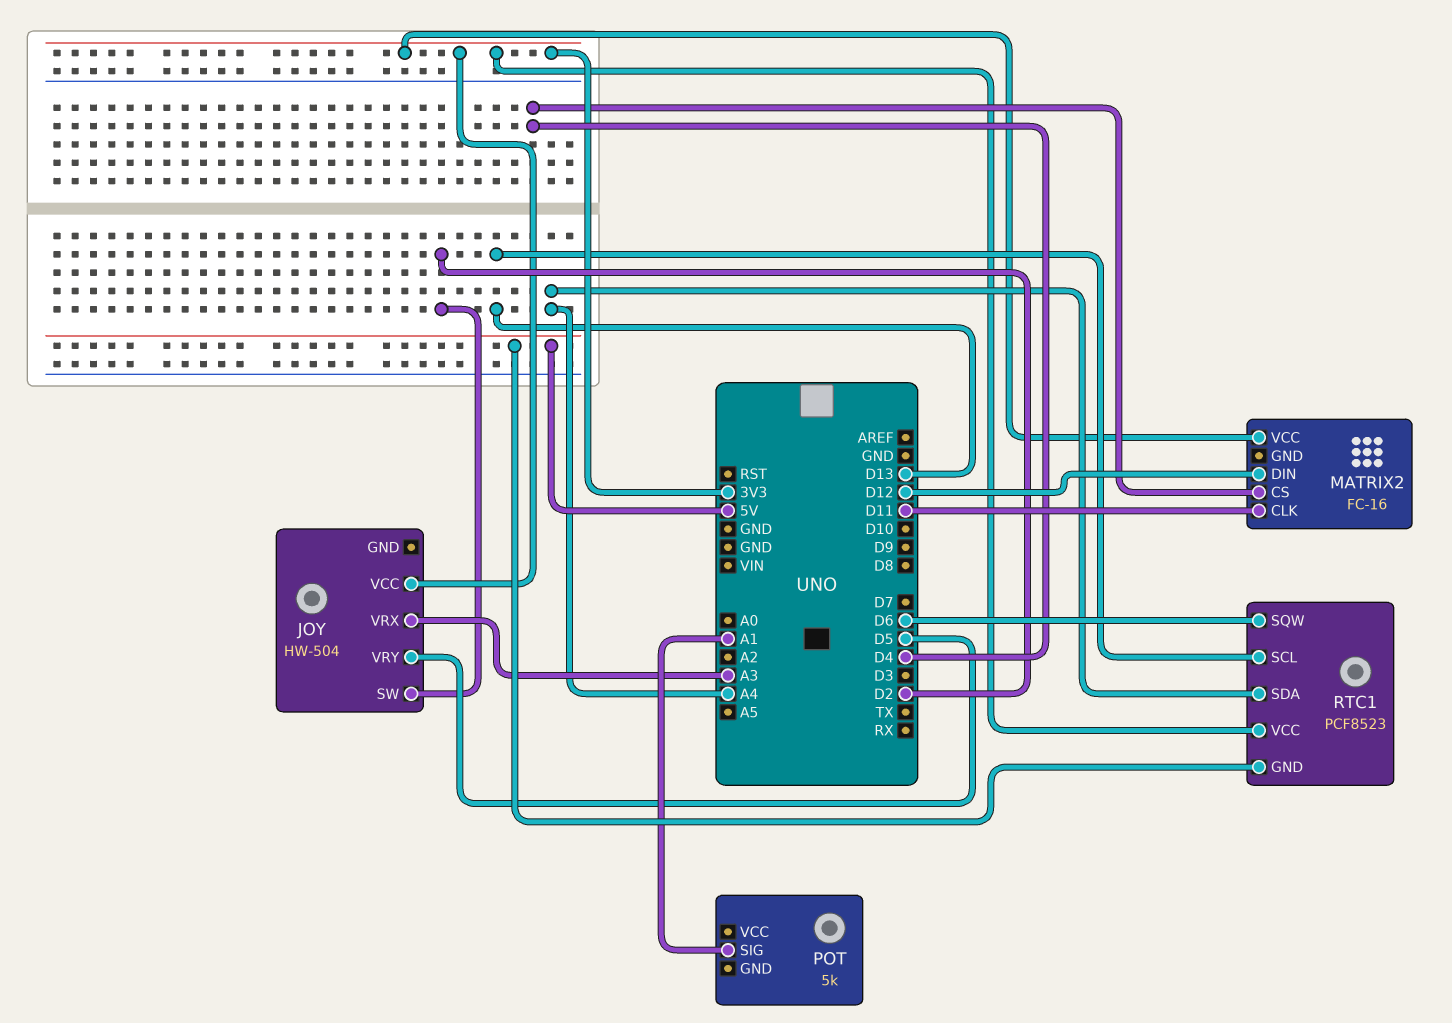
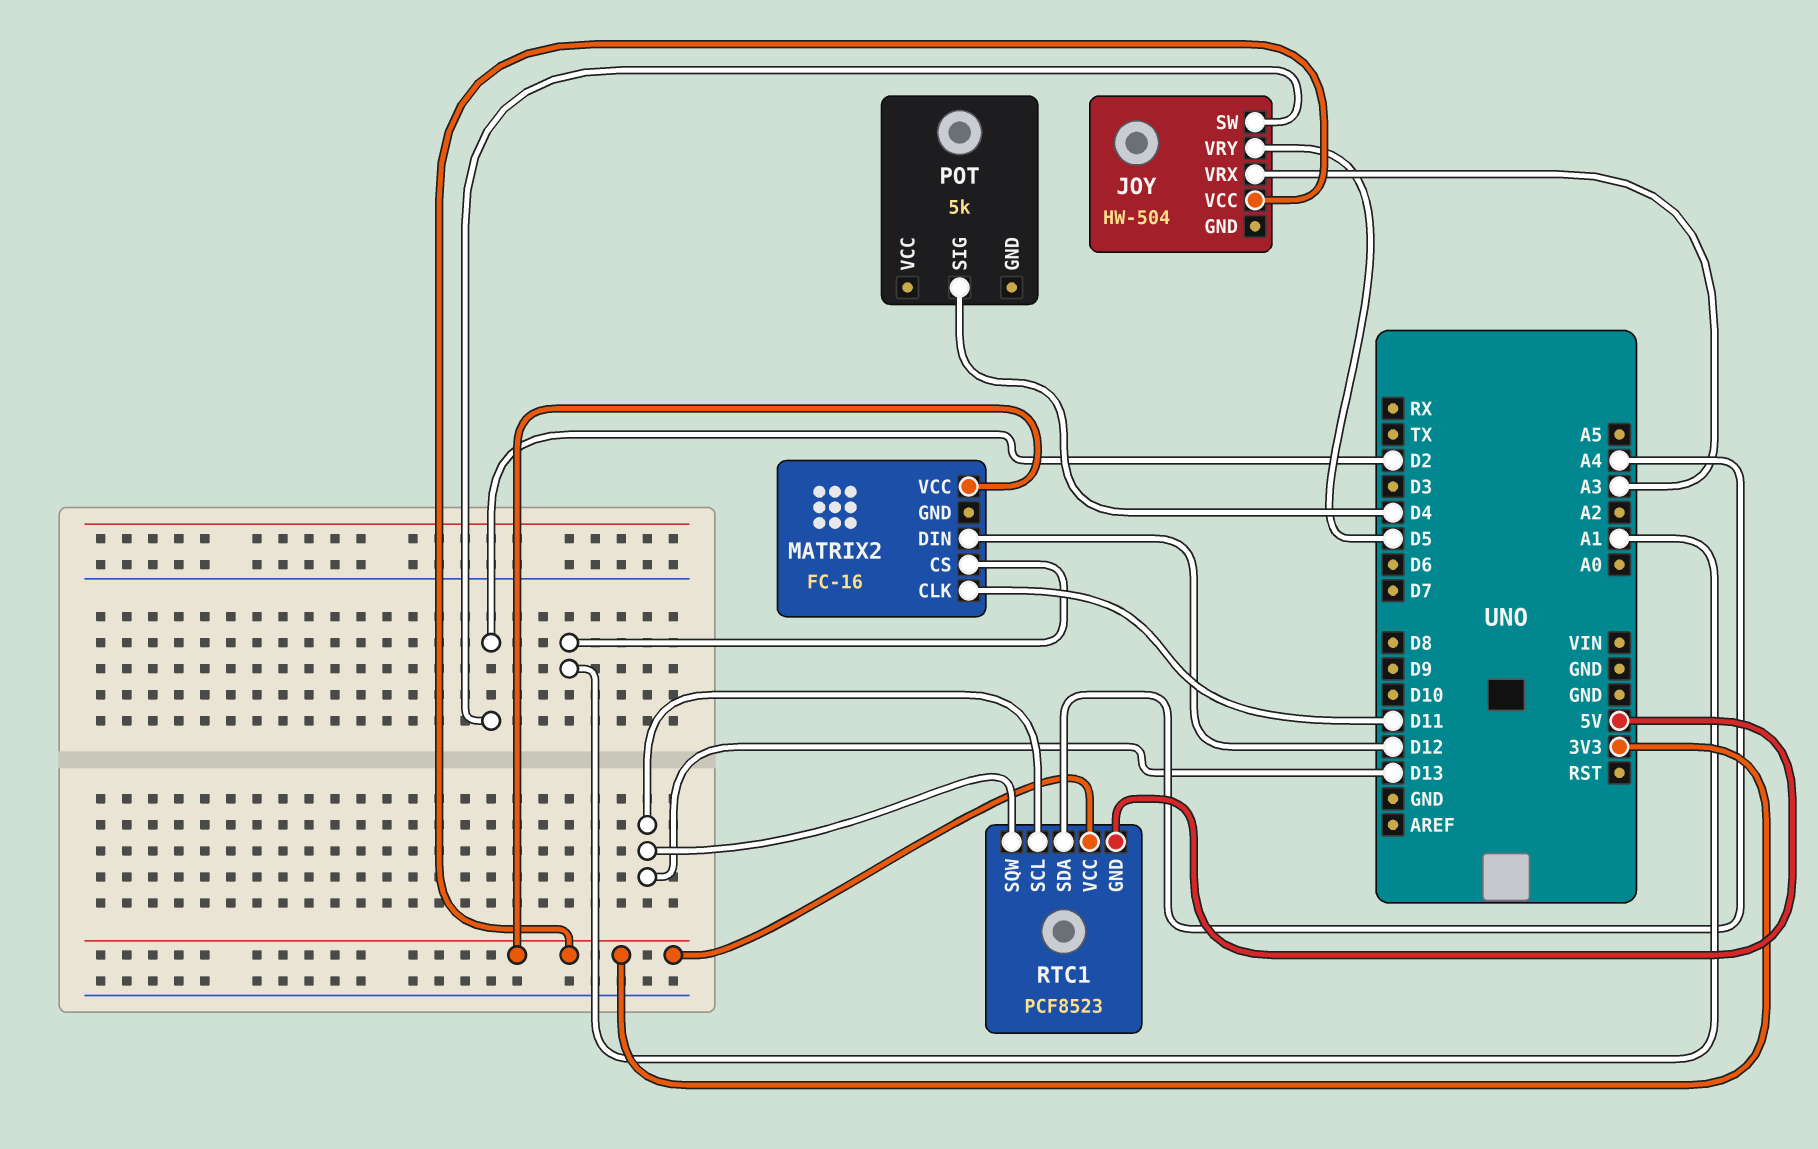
MATRIX2 pin CS: D4 -> A1
POT pin SIG: A1 -> D4
RTC1 pin SQW: D6 -> D13

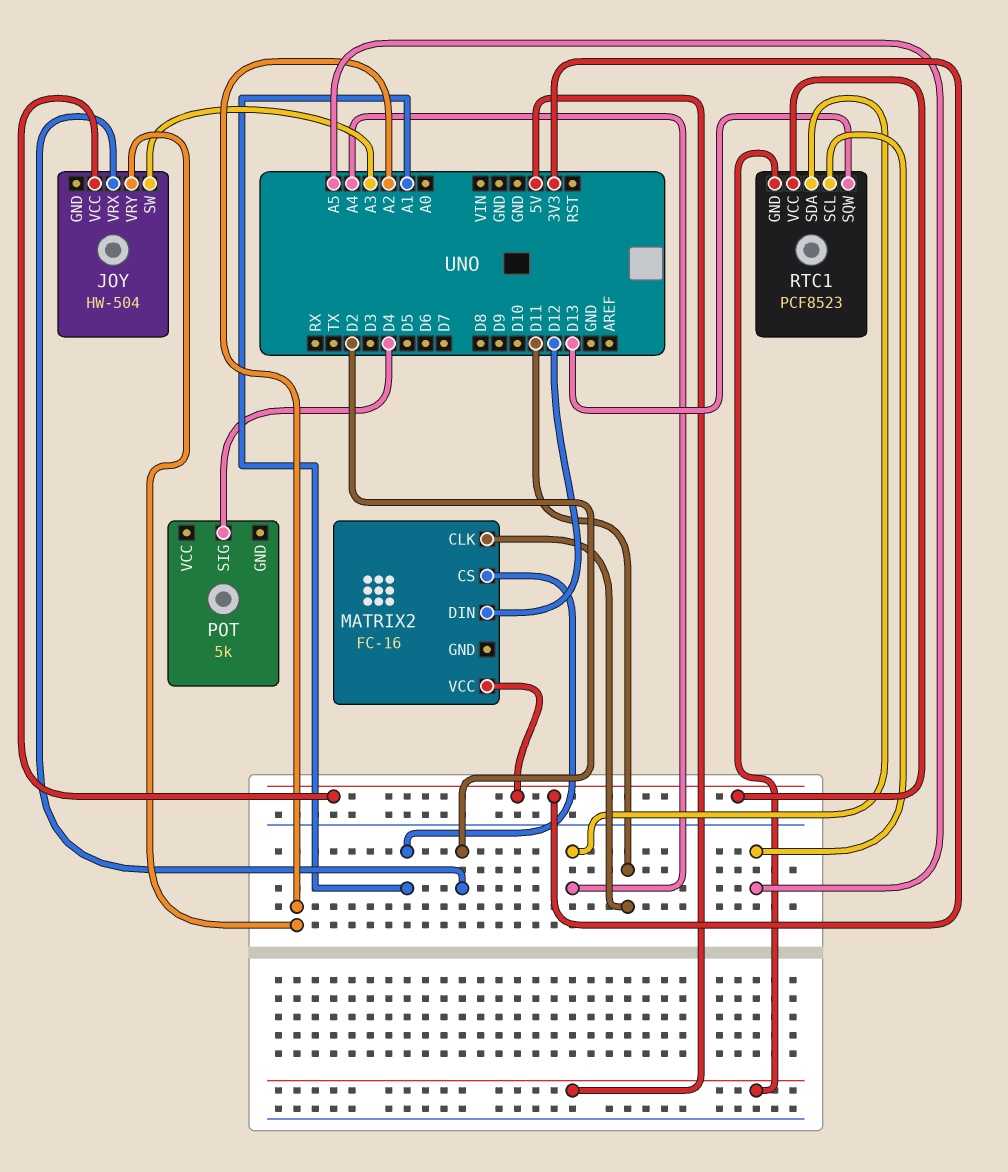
JOY pin SW: D2 -> A3
JOY pin VRX: A3 -> D2
JOY pin VRY: D5 -> A2
RTC1 pin SCL: D13 -> A5

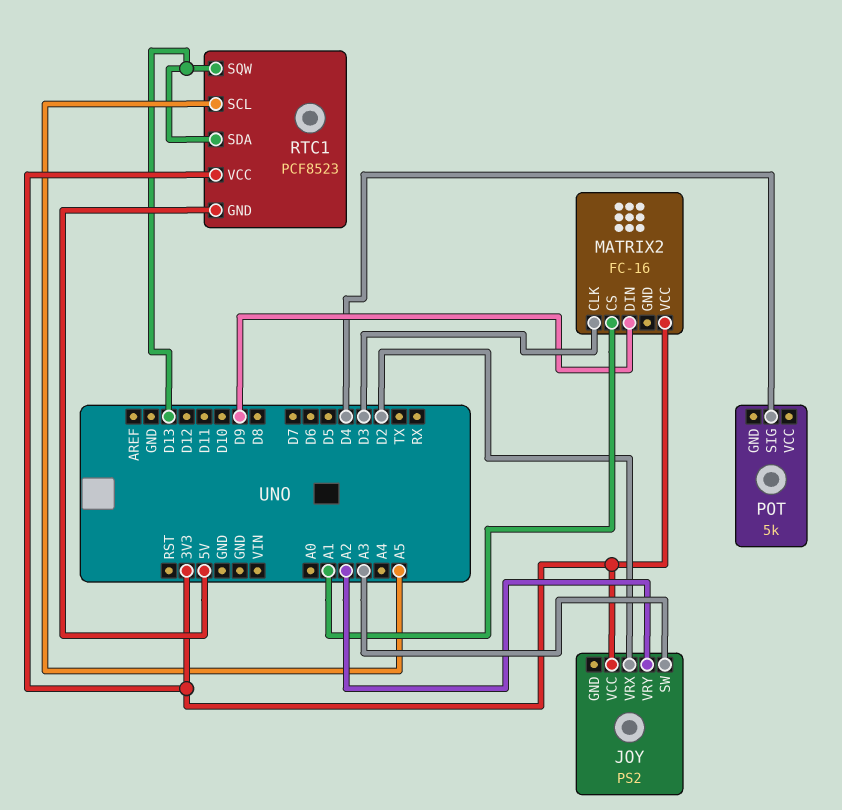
JOY: HW-504 -> PS2
MATRIX2 pin CLK: D11 -> D3
MATRIX2 pin DIN: D12 -> D9
RTC1 pin SDA: A4 -> D13

